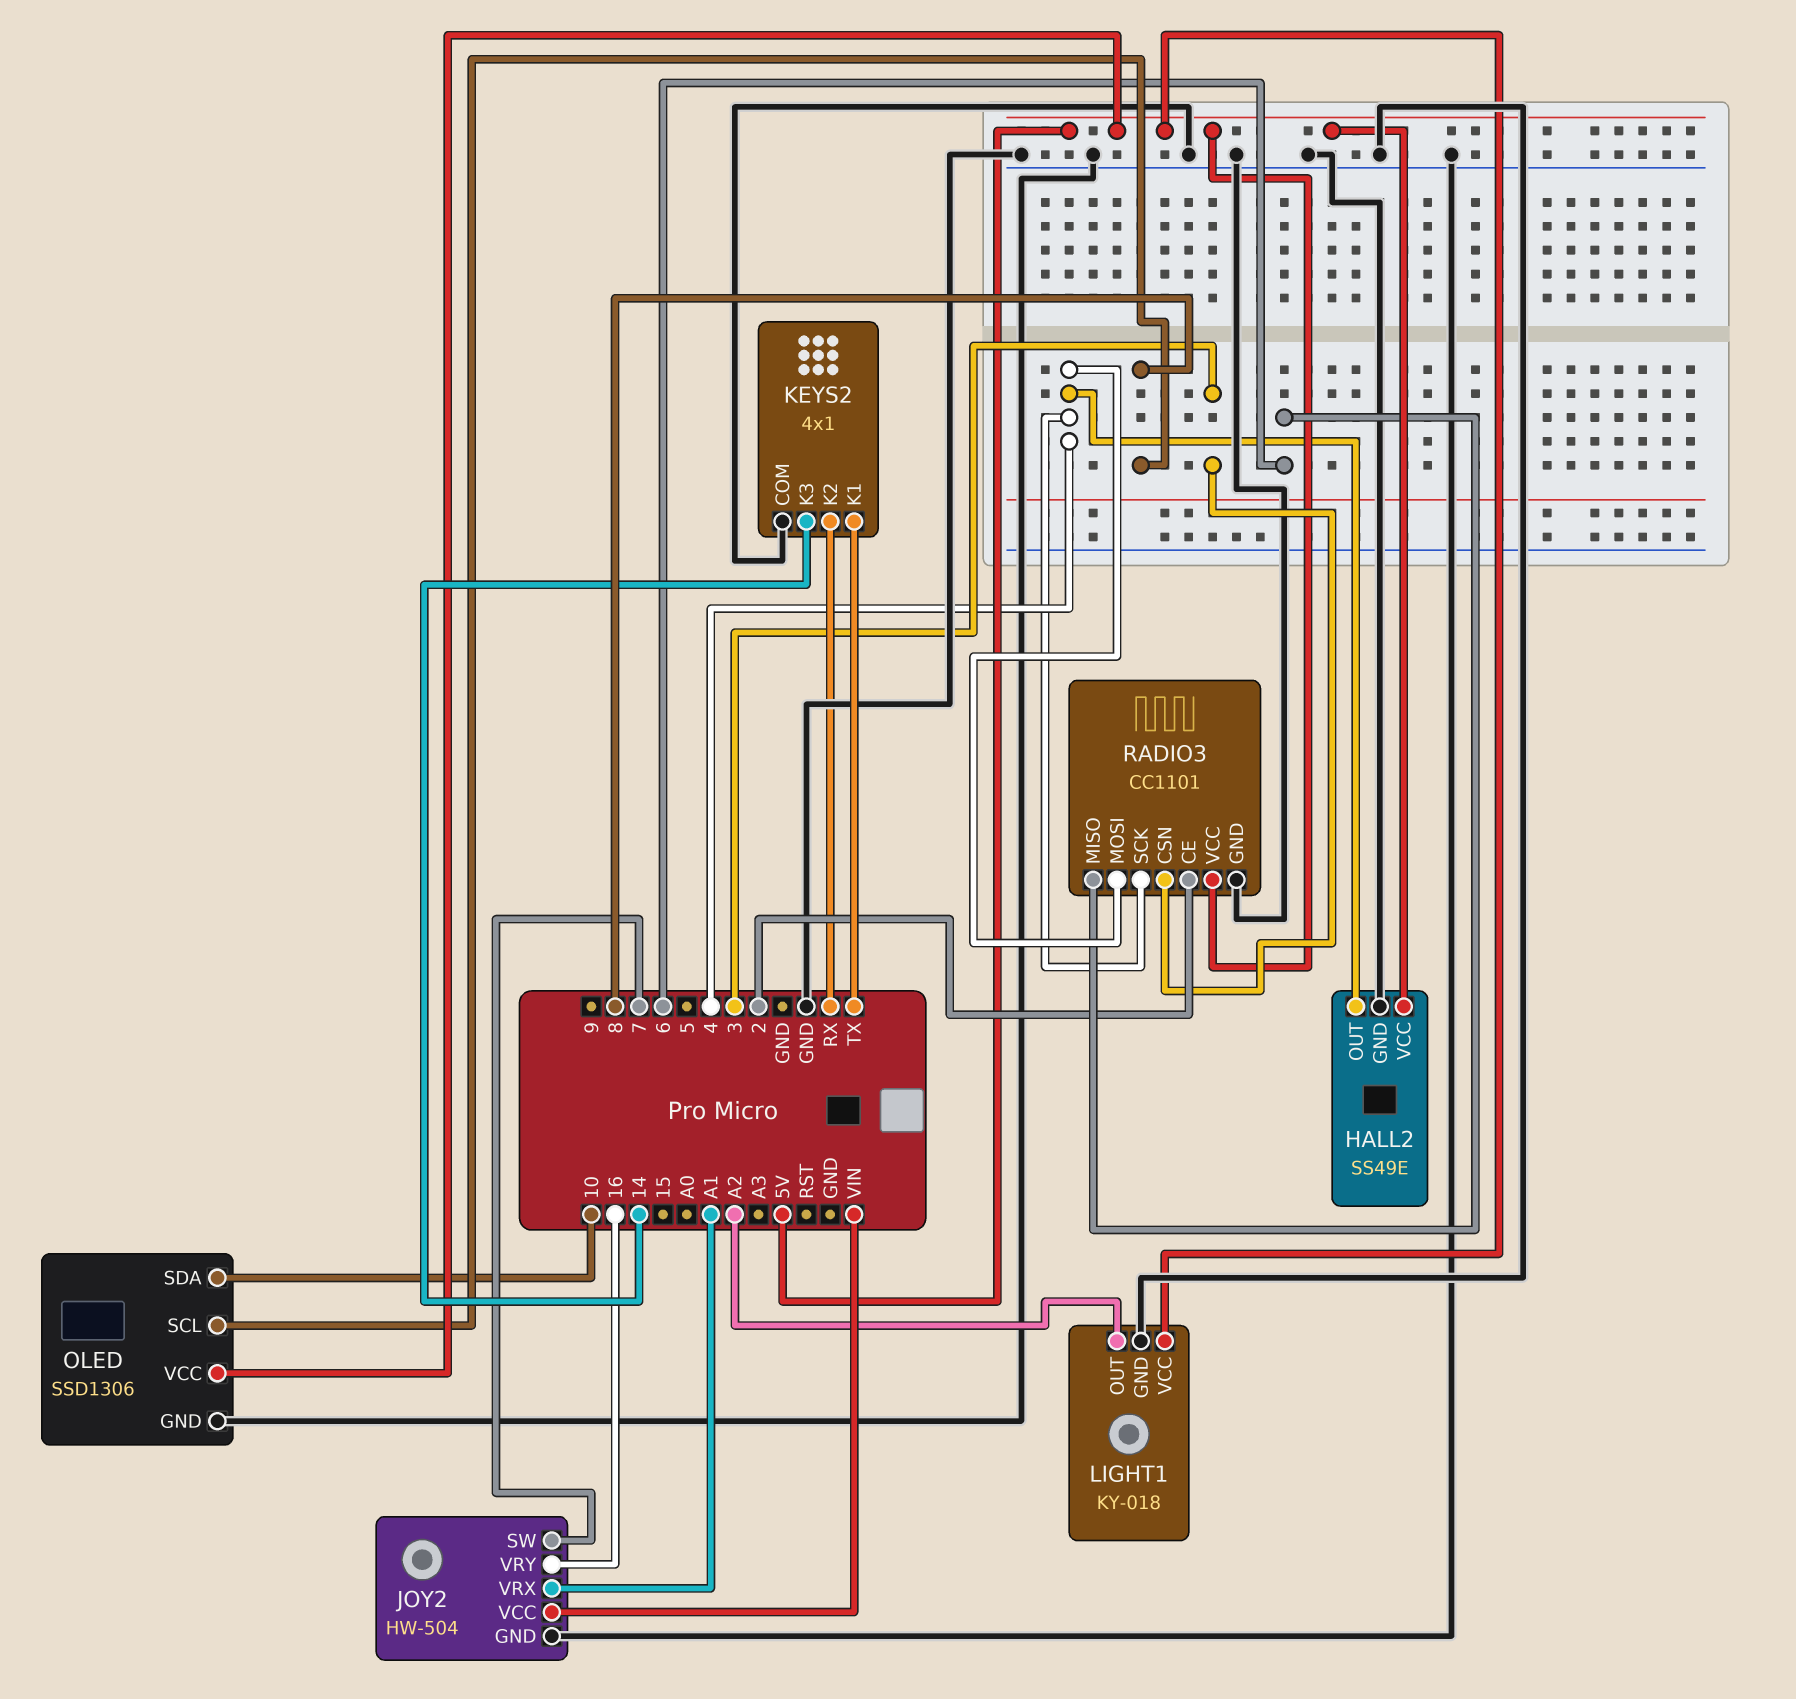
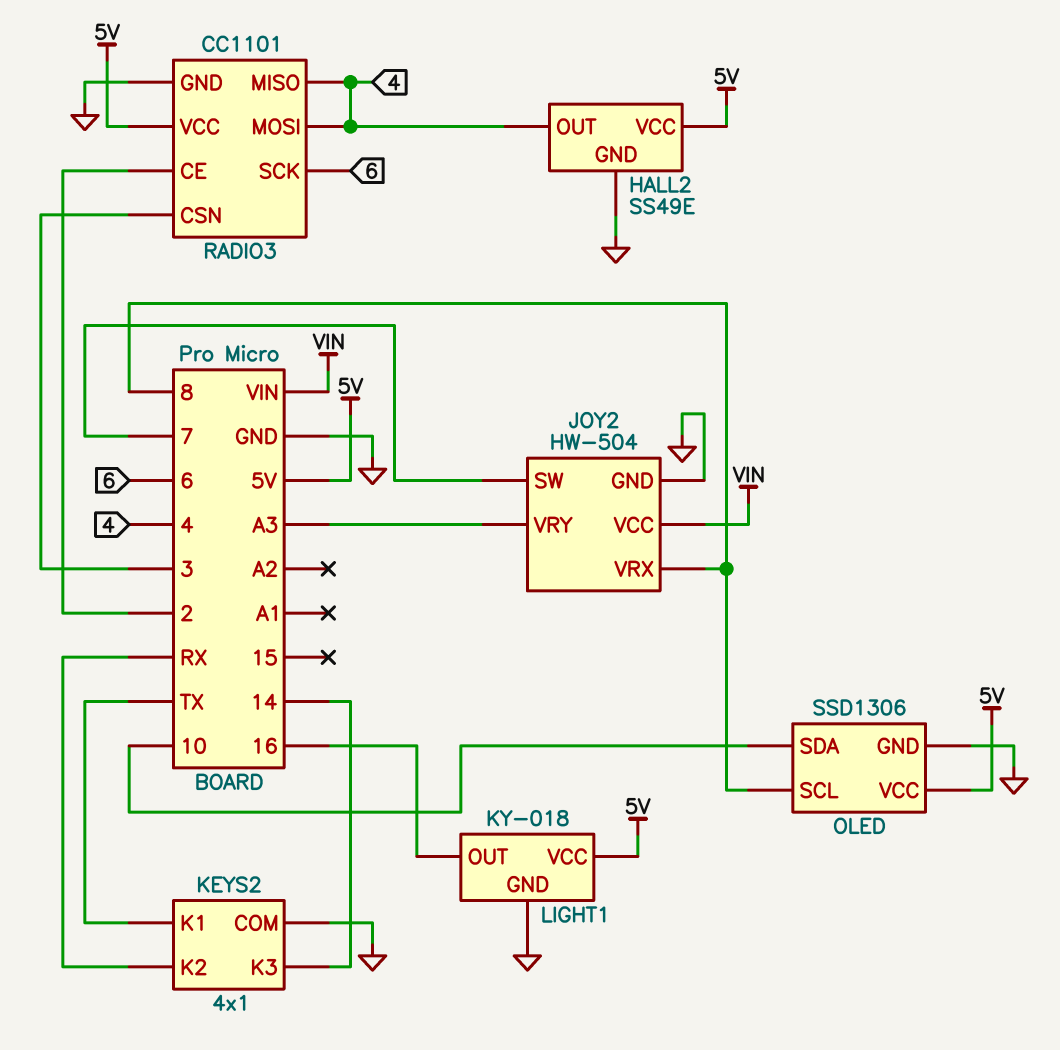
JOY2 pin VRX: A1 -> 8
JOY2 pin VRY: 16 -> A3
LIGHT1 pin OUT: A2 -> 16
RADIO3 pin MISO: 6 -> 4
RADIO3 pin SCK: 4 -> 6

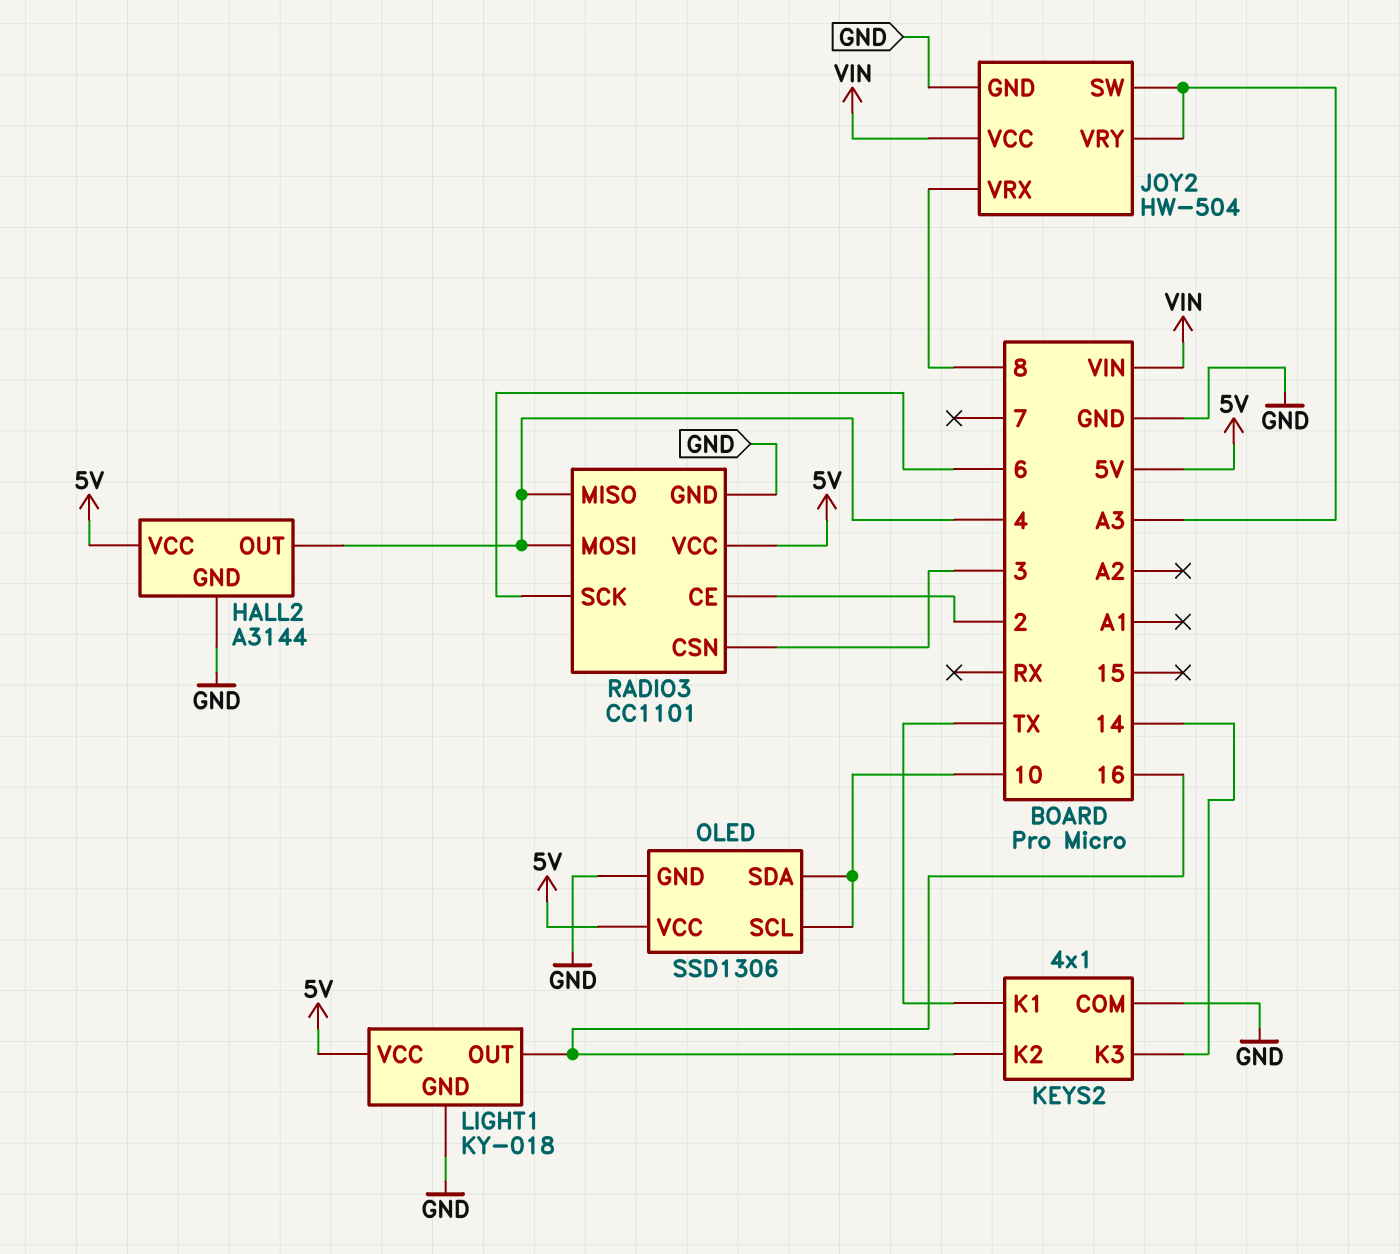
HALL2: SS49E -> A3144
JOY2 pin SW: 7 -> A3
KEYS2 pin K2: RX -> 16
OLED pin SCL: 8 -> 10

